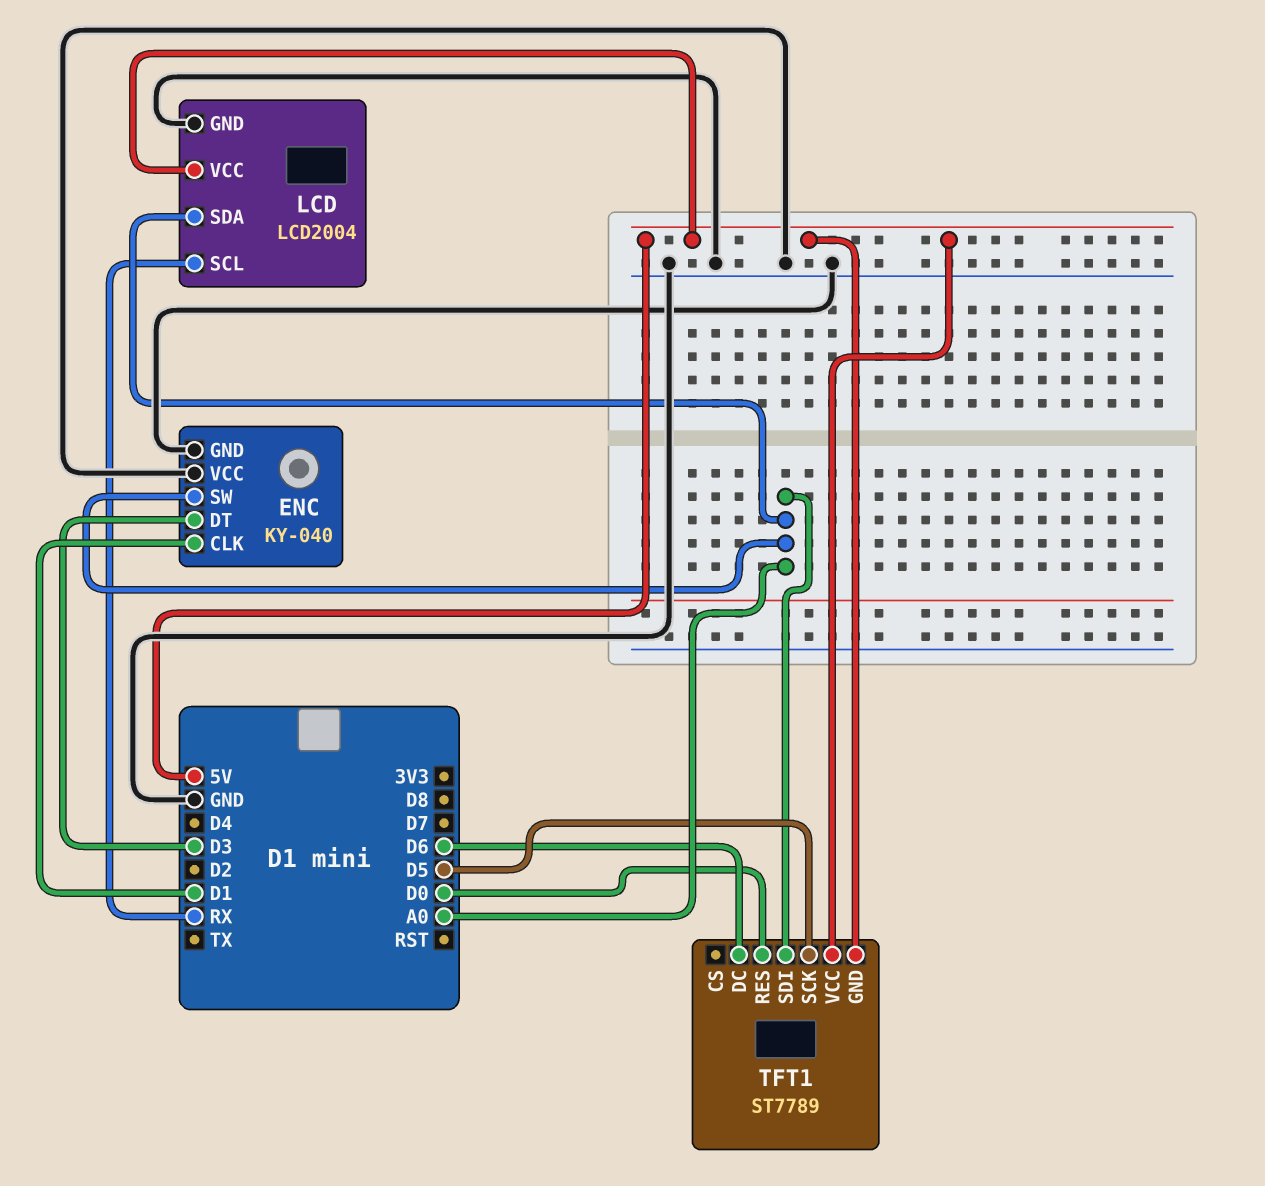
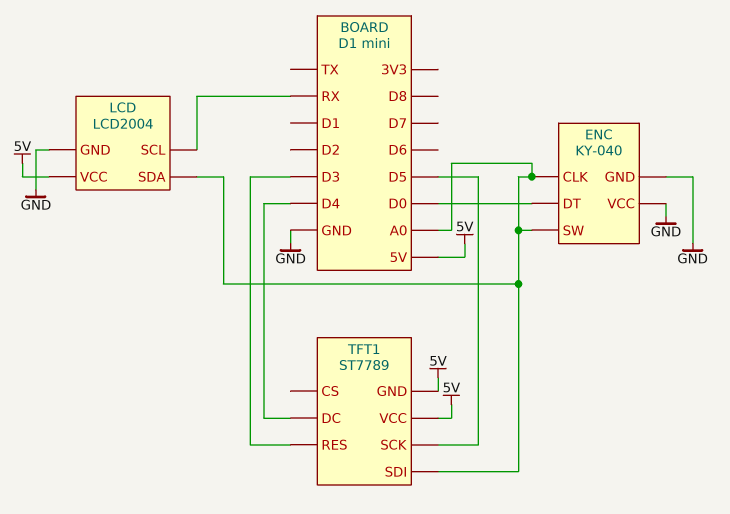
ENC pin CLK: D1 -> A0
ENC pin DT: D3 -> D0
TFT1 pin DC: D6 -> D4
TFT1 pin RES: D0 -> D3

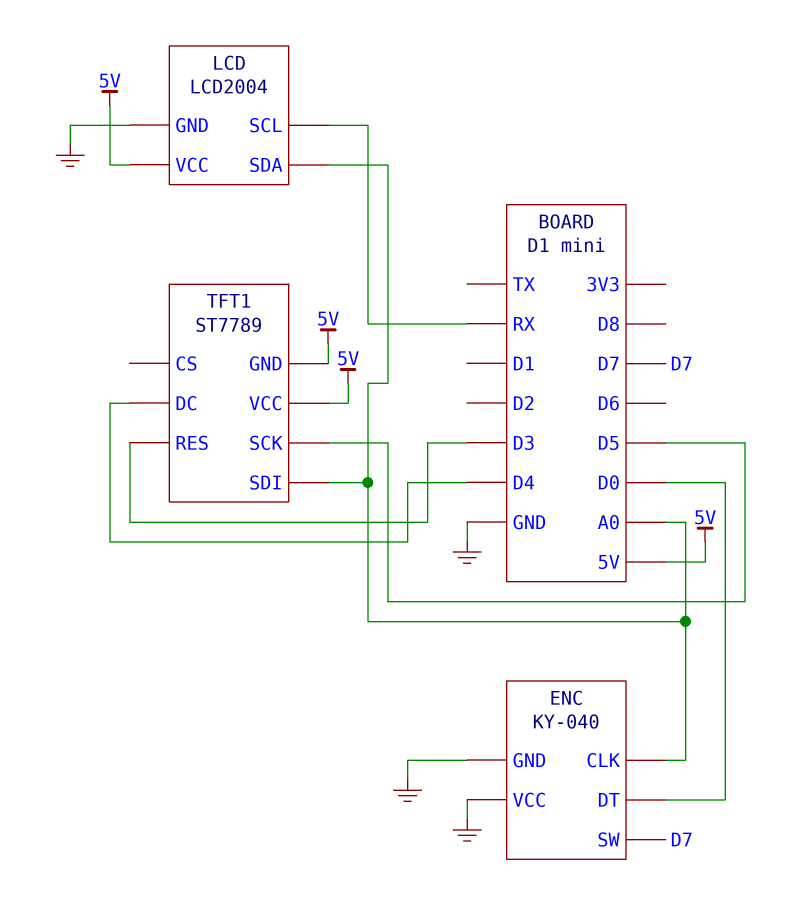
ENC pin SW: A0 -> D7

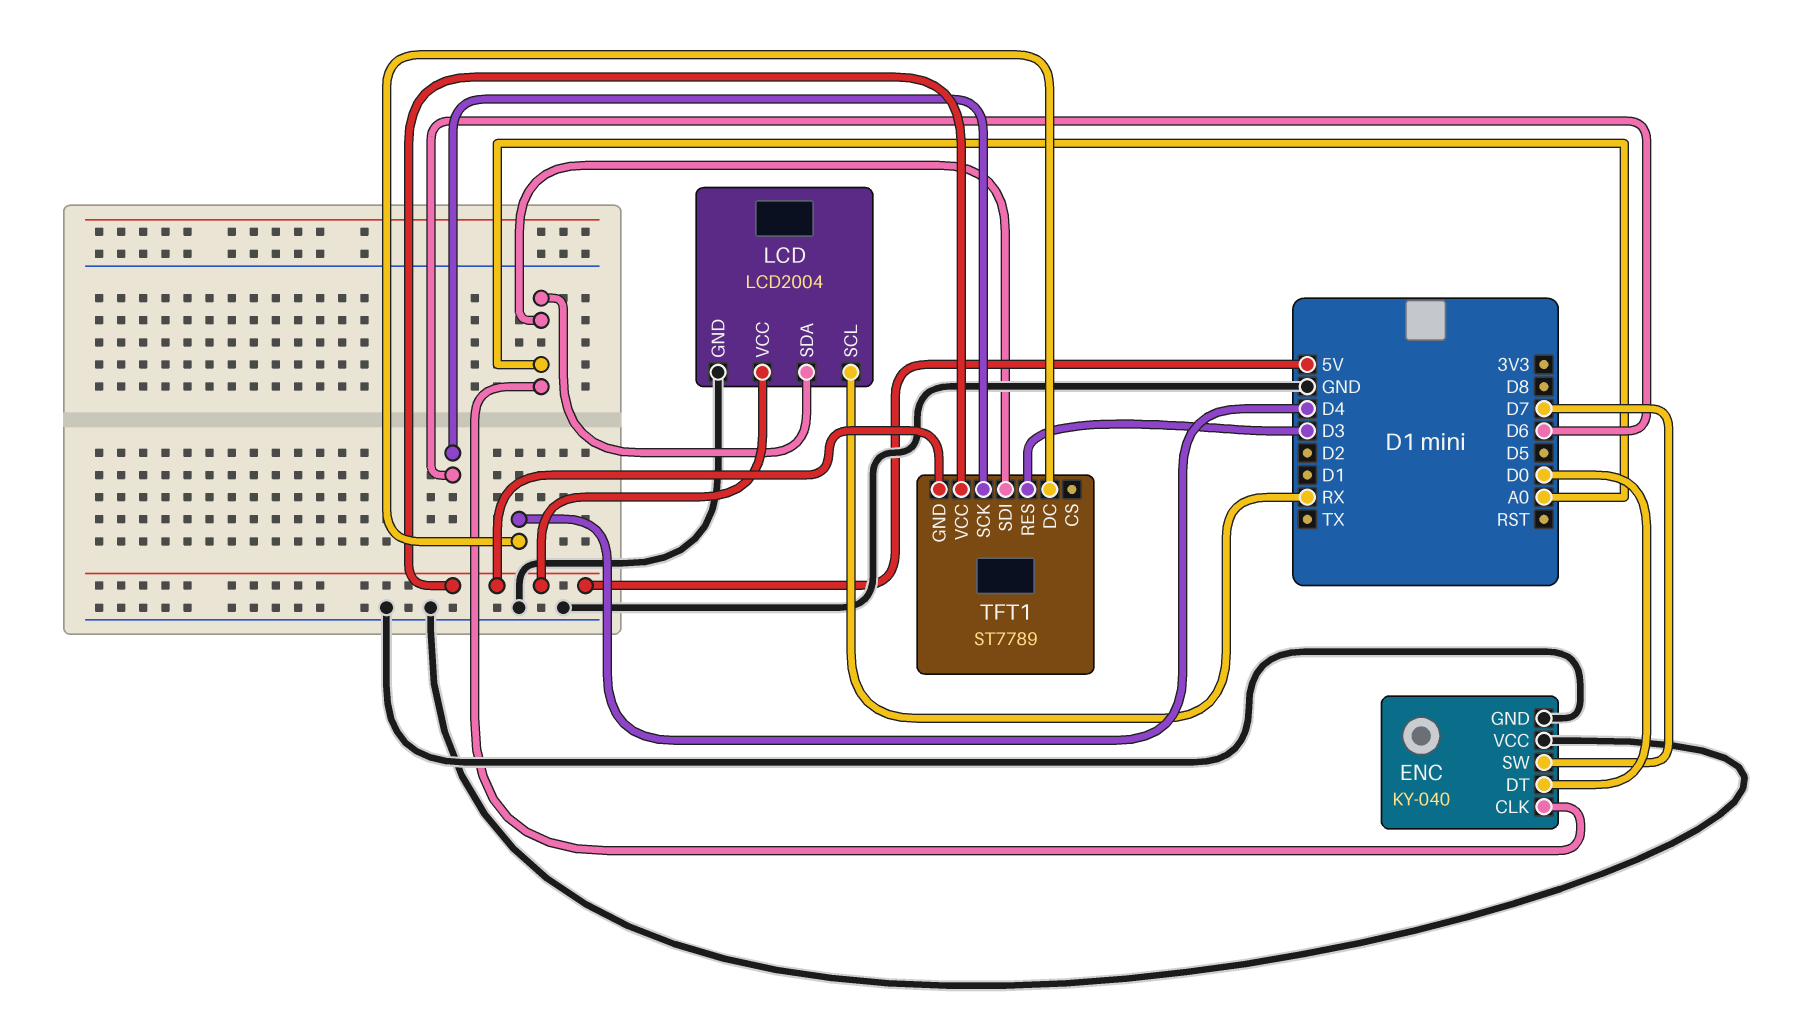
TFT1 pin SCK: D5 -> D6

